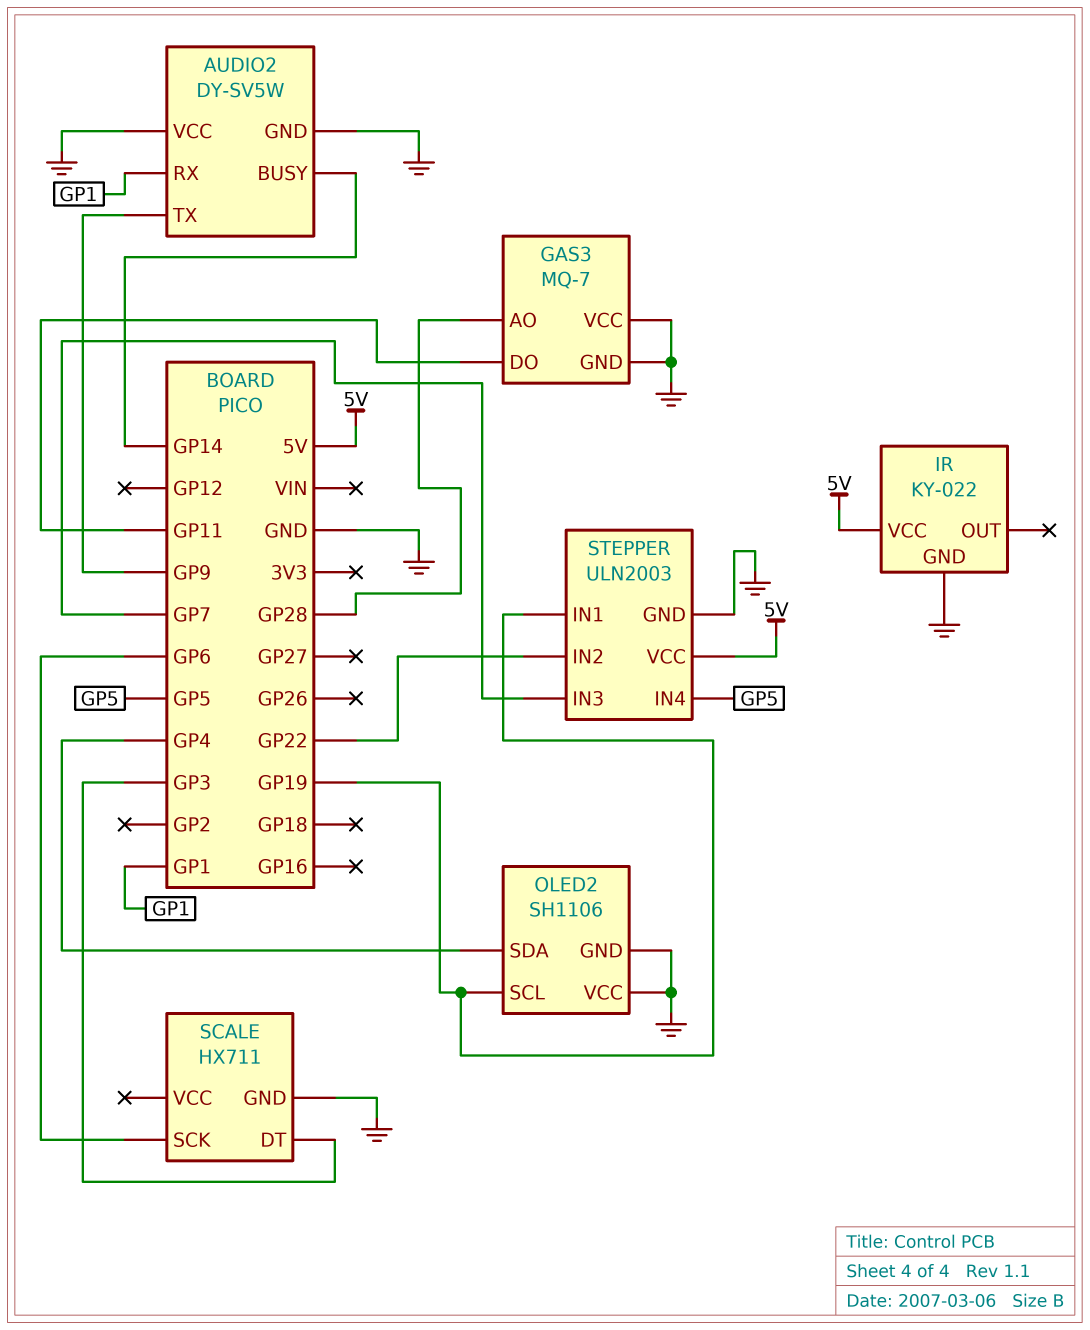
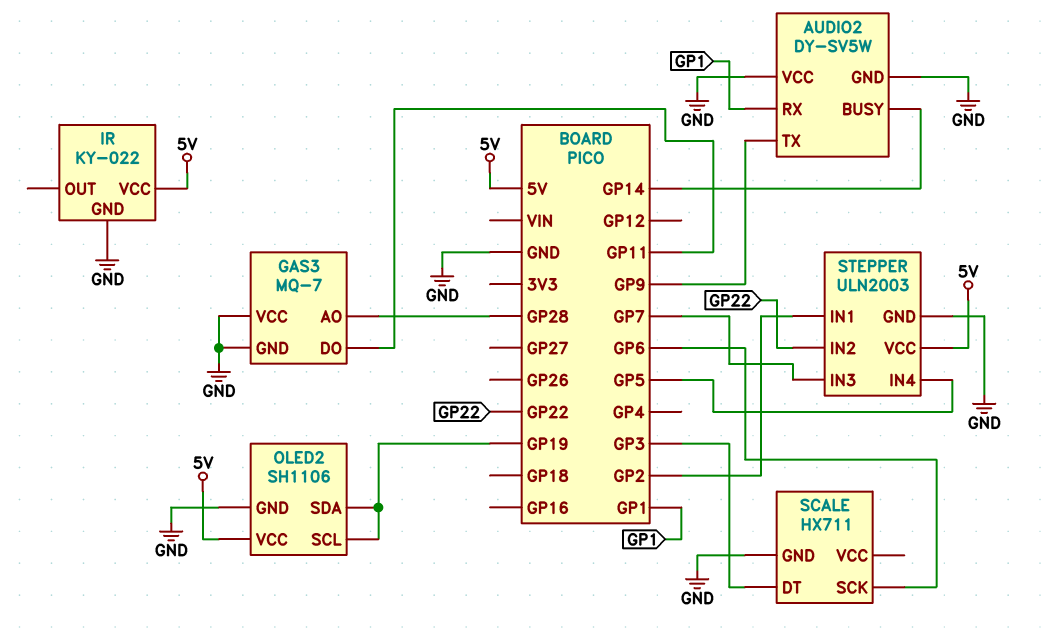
OLED2 pin SDA: GP4 -> GP19
OLED2 pin VCC: GND -> 5V
STEPPER pin IN1: GP19 -> GP2

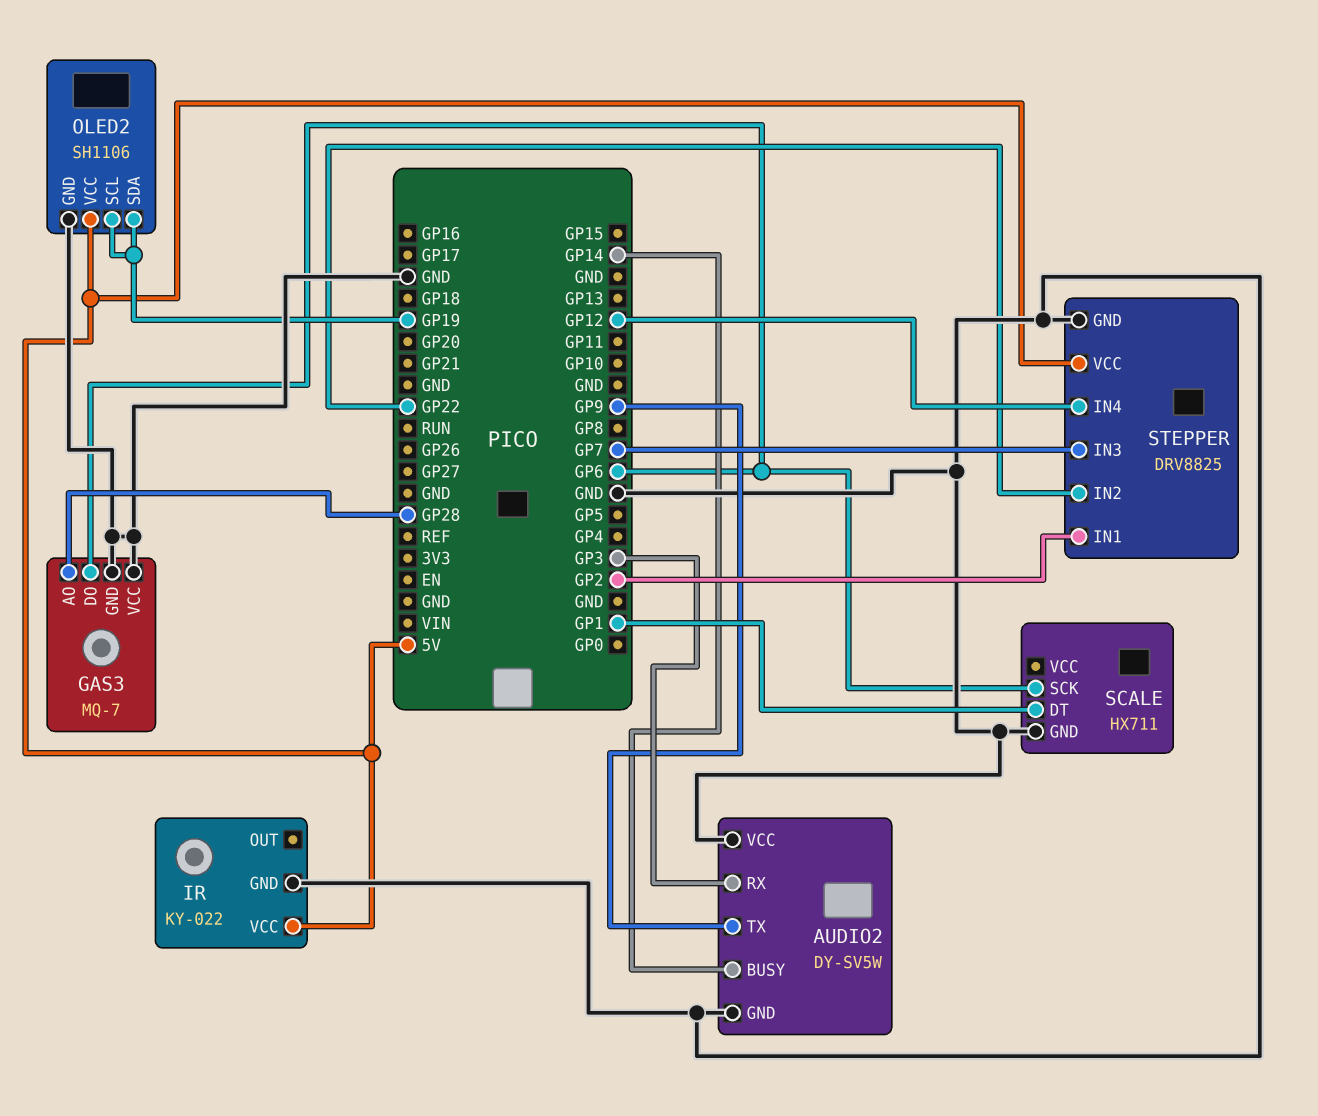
AUDIO2 pin RX: GP1 -> GP3
GAS3 pin DO: GP11 -> GP6
SCALE pin DT: GP3 -> GP1
STEPPER: ULN2003 -> DRV8825
STEPPER pin IN4: GP5 -> GP12

